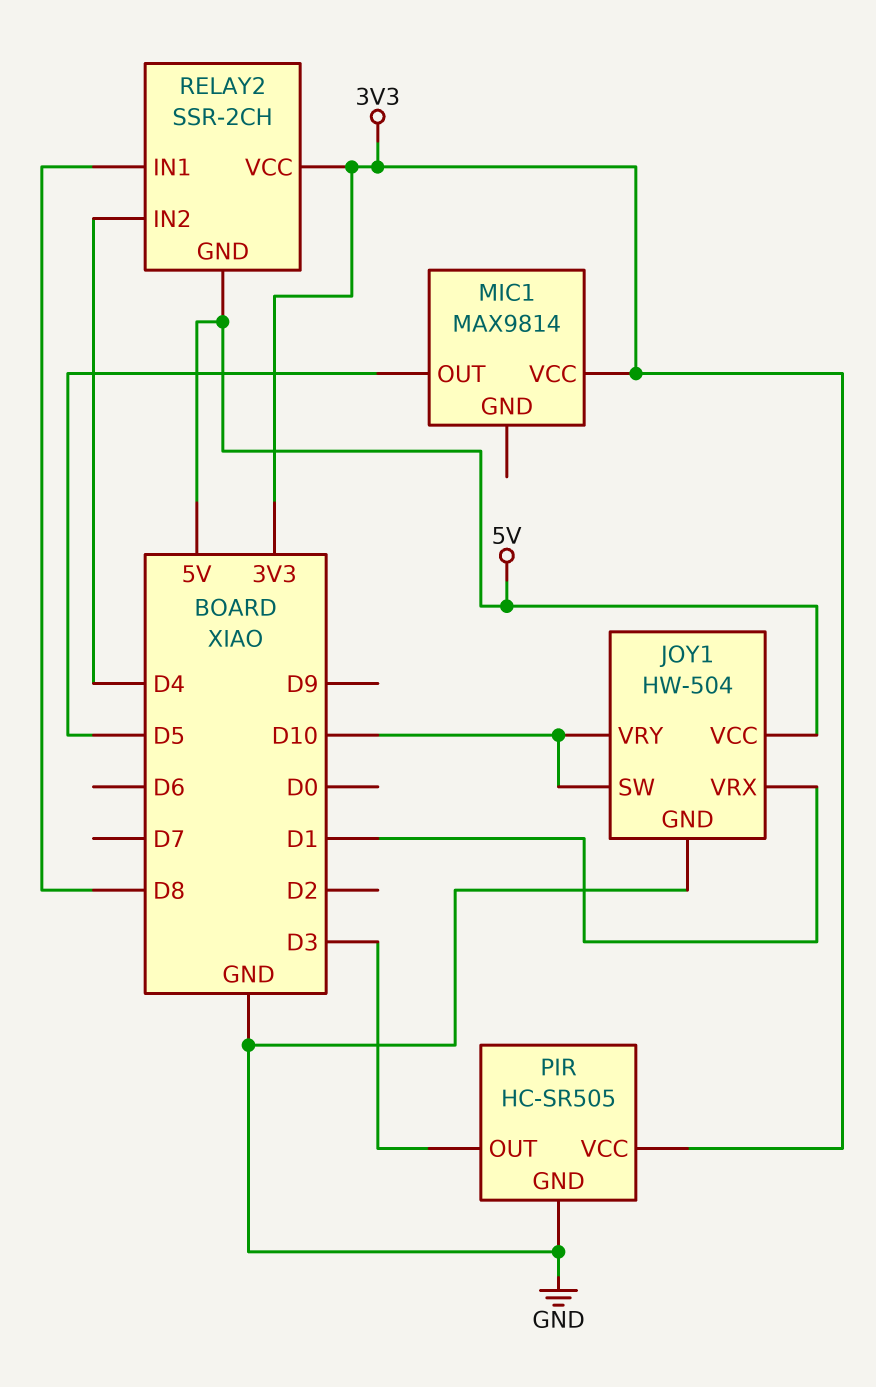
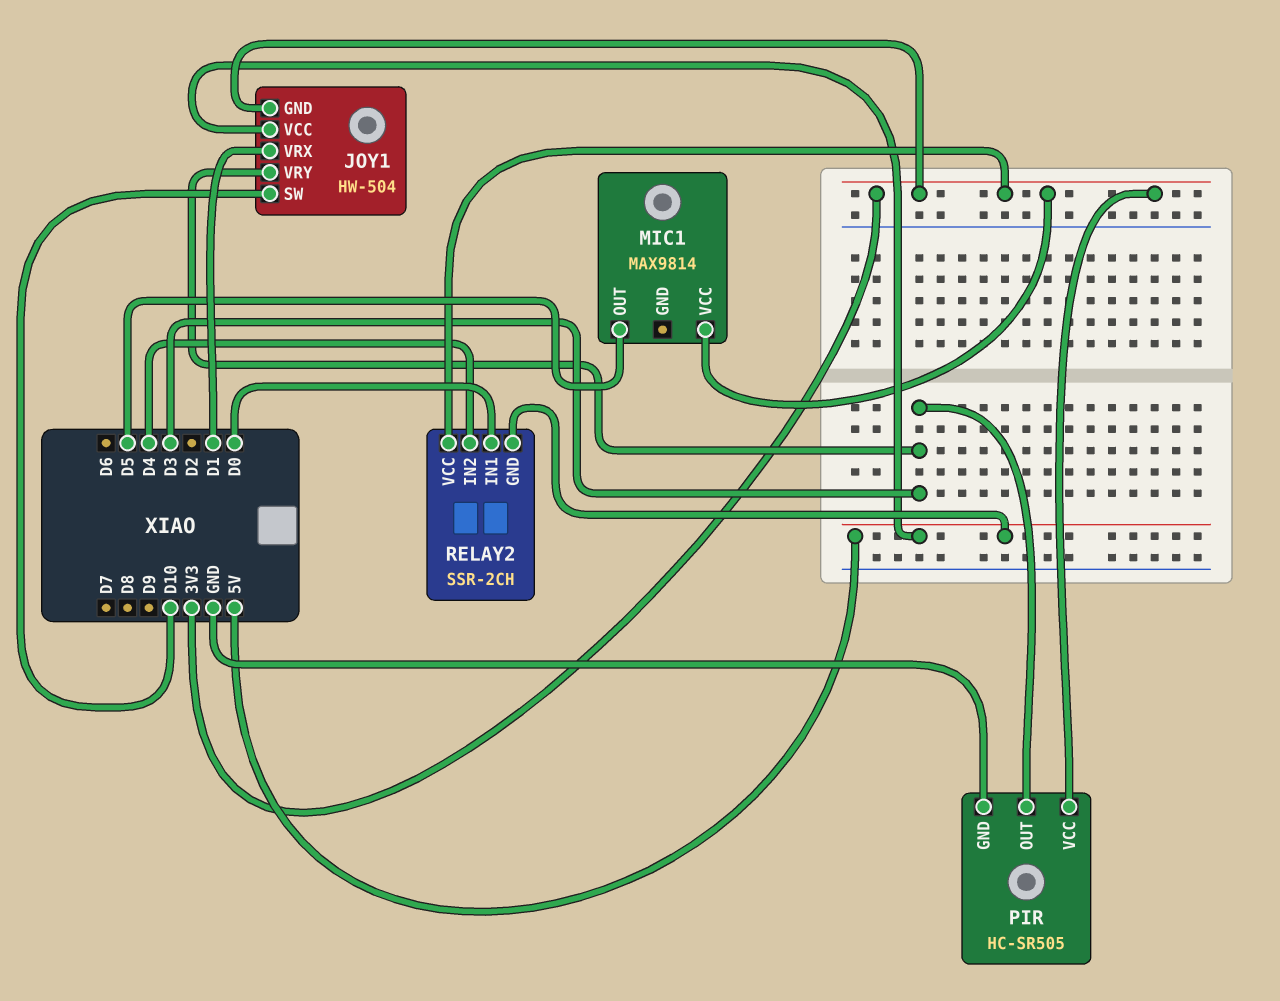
JOY1 pin GND: GND -> 3V3
JOY1 pin VRY: D10 -> D3
RELAY2 pin IN1: D8 -> D0

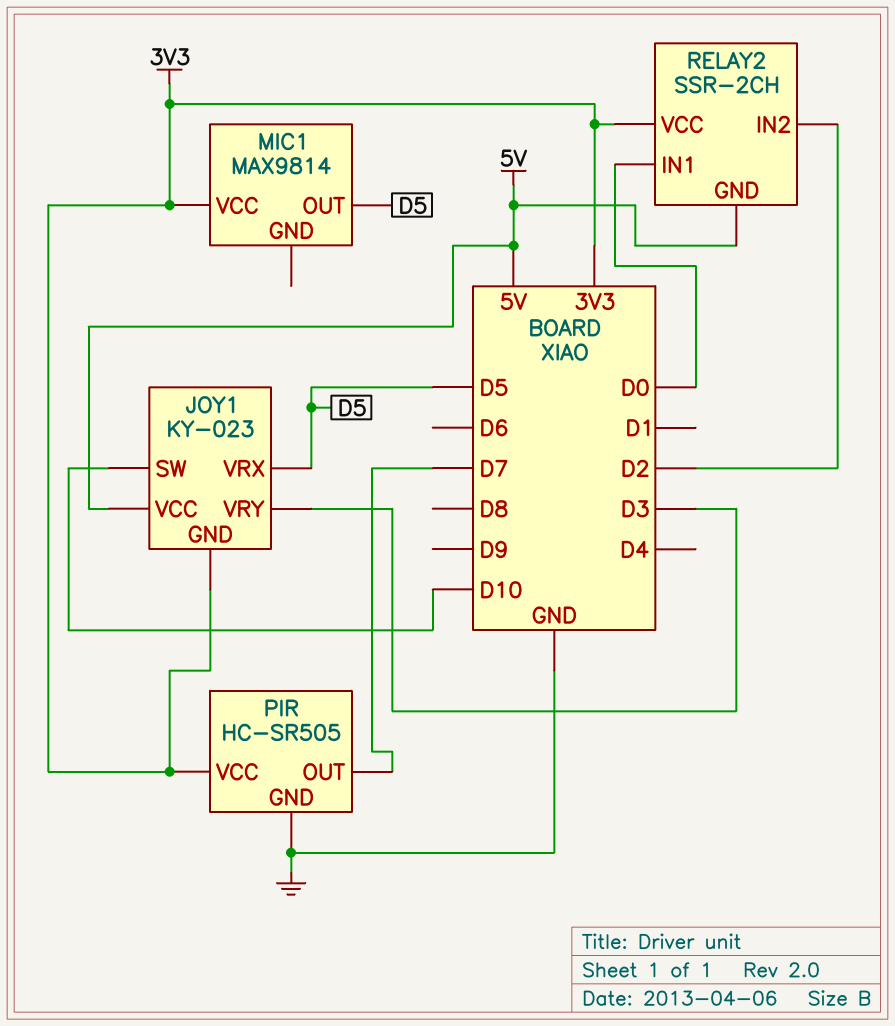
JOY1: HW-504 -> KY-023
JOY1 pin VRX: D1 -> D5
PIR pin OUT: D3 -> D7
RELAY2 pin IN2: D4 -> D2

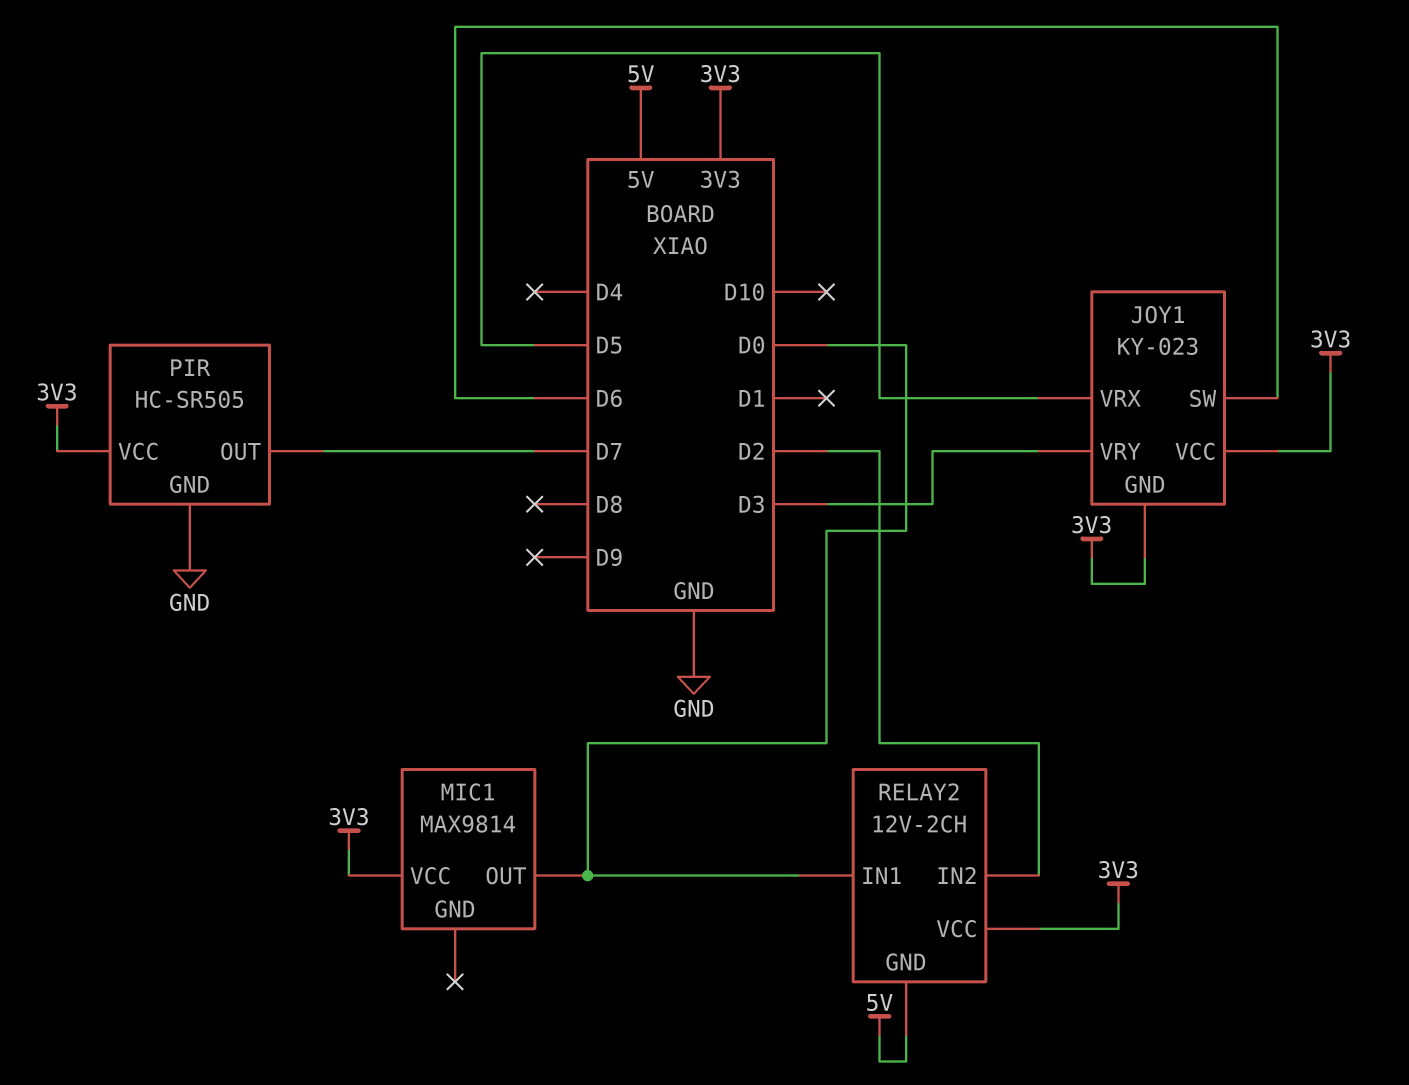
JOY1 pin SW: D10 -> D6
JOY1 pin VCC: 5V -> 3V3
MIC1 pin OUT: D5 -> D0
RELAY2: SSR-2CH -> 12V-2CH

